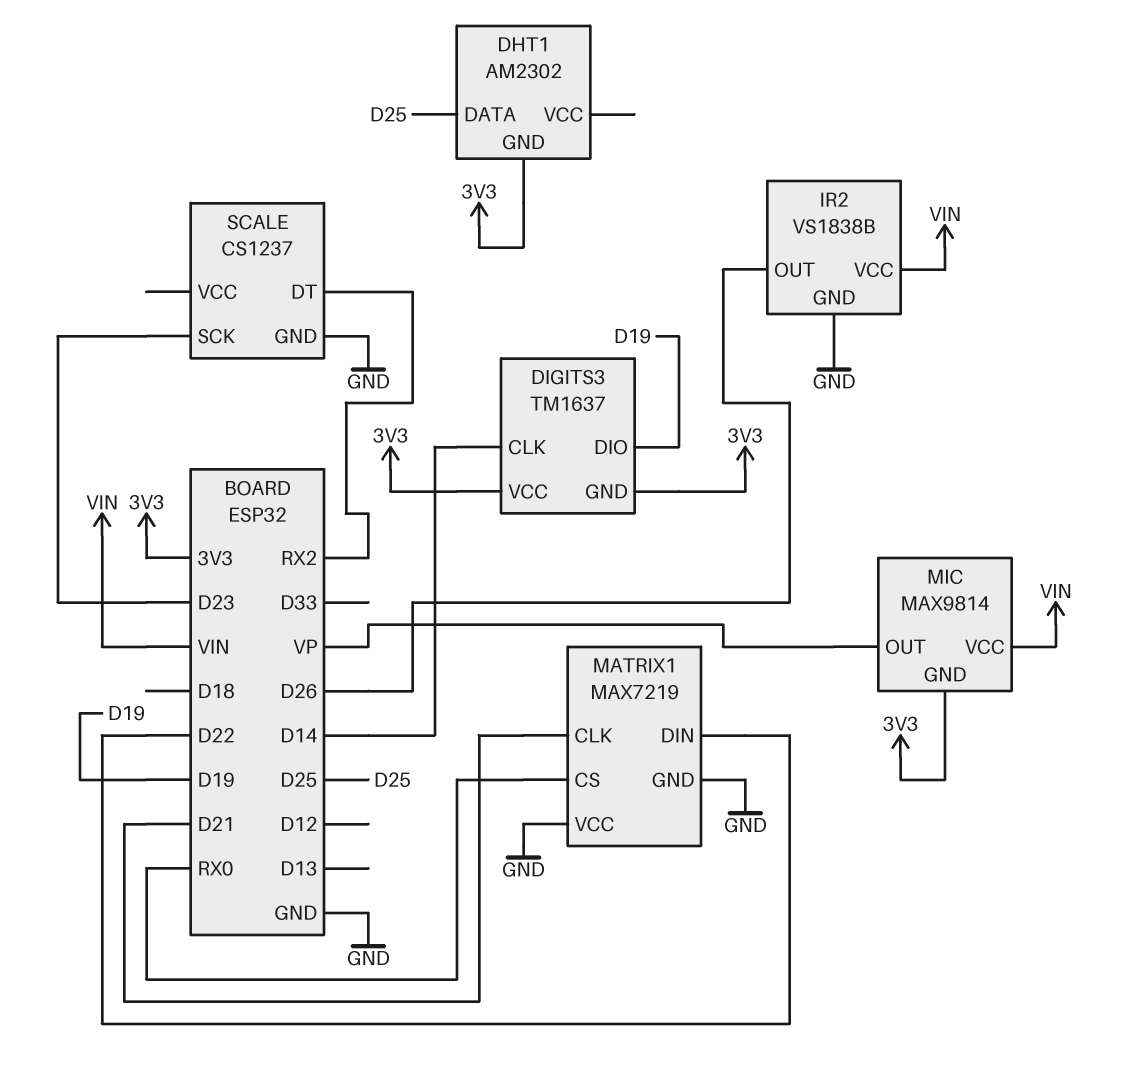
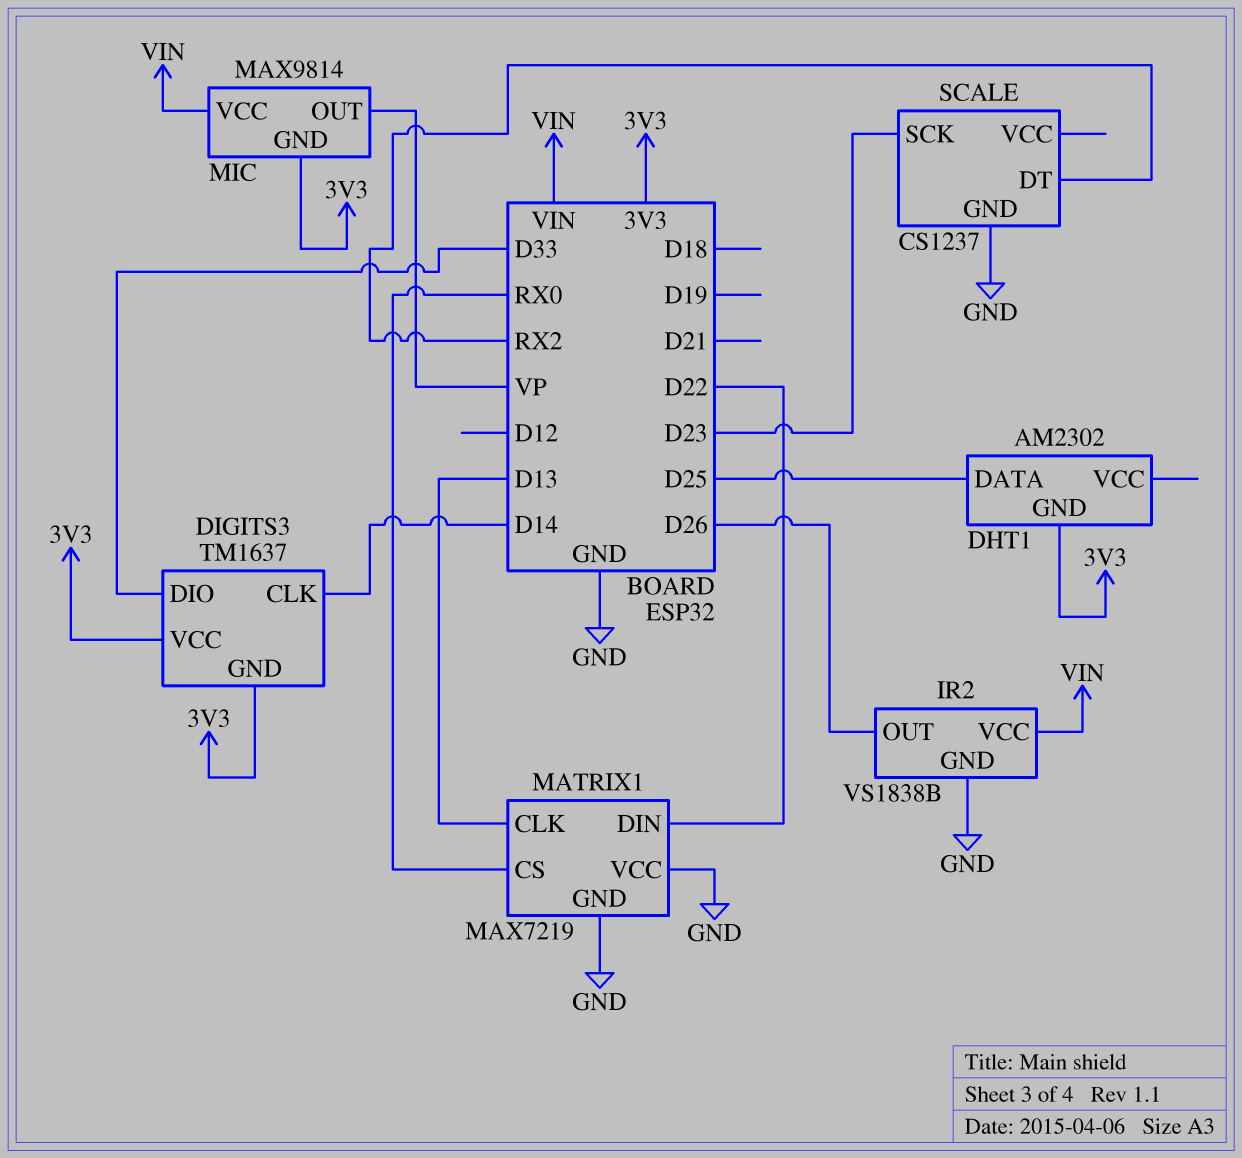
DIGITS3 pin DIO: D19 -> D33
MATRIX1 pin CLK: D21 -> D13

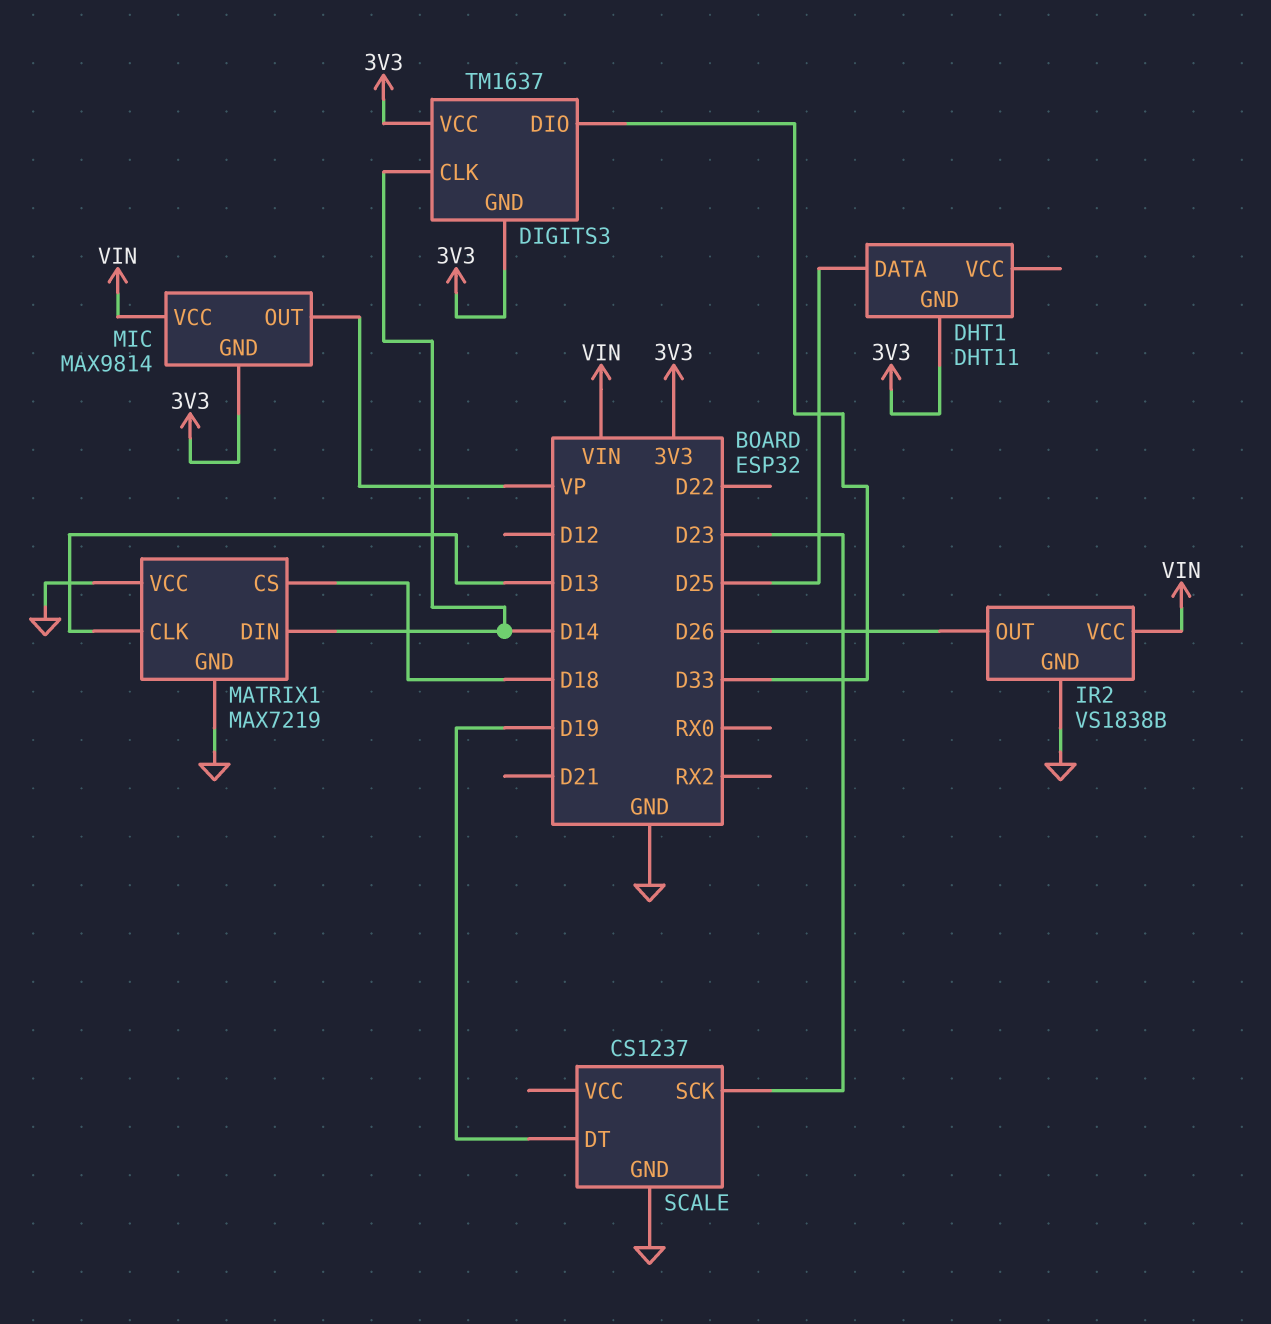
DHT1: AM2302 -> DHT11
MATRIX1 pin CS: RX0 -> D18
MATRIX1 pin DIN: D22 -> D14
SCALE pin DT: RX2 -> D19

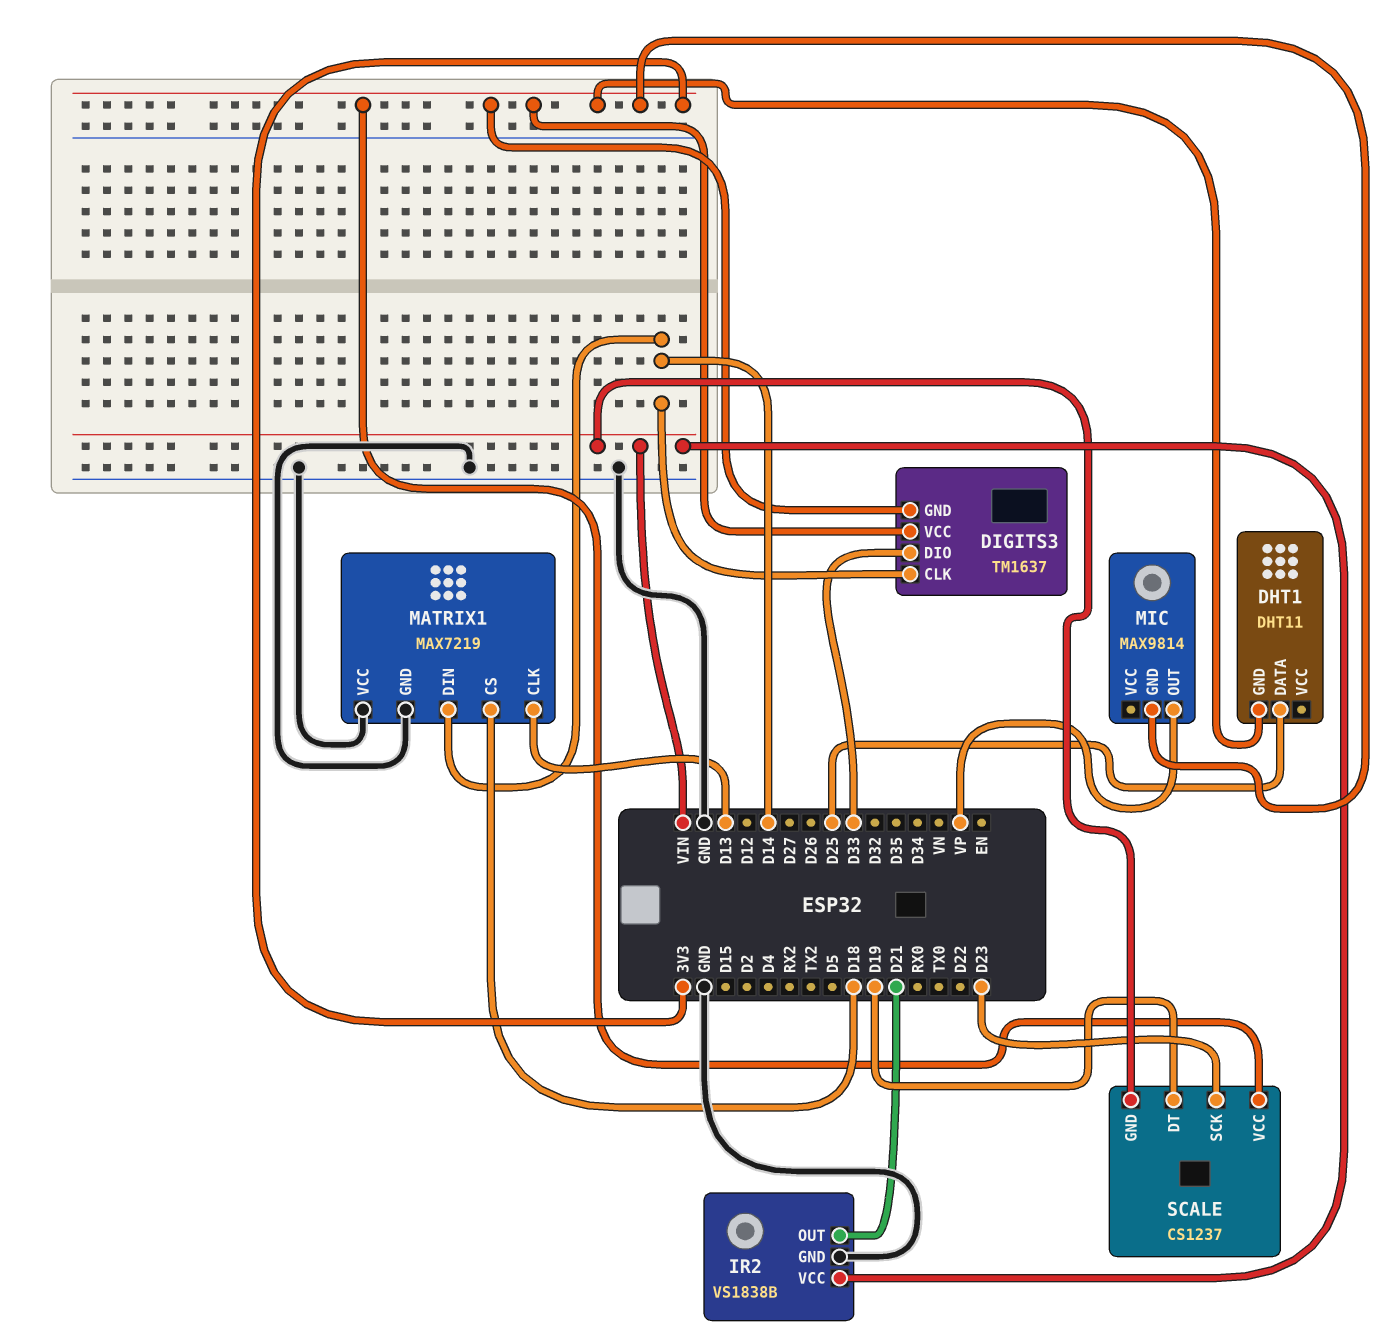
IR2 pin OUT: D26 -> D21
MIC pin VCC: VIN -> none
SCALE pin GND: GND -> VIN
SCALE pin VCC: none -> 3V3

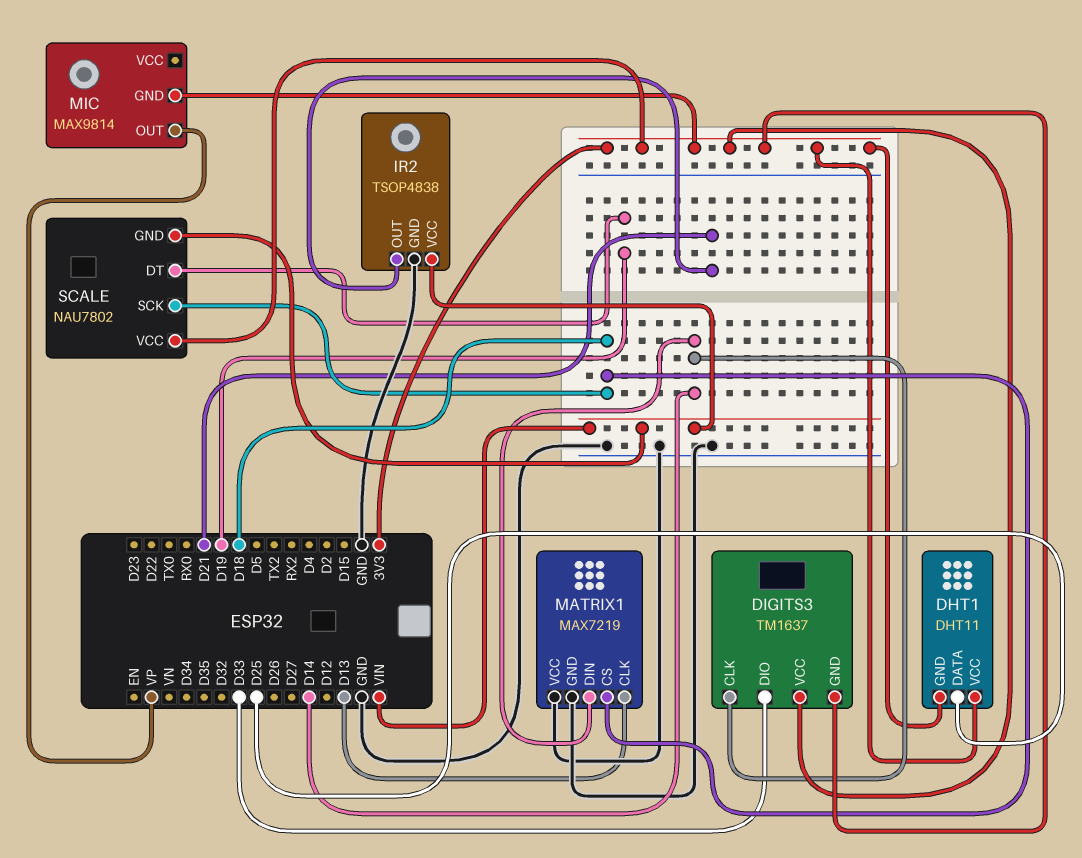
DHT1 pin VCC: none -> 3V3
IR2: VS1838B -> TSOP4838
SCALE: CS1237 -> NAU7802
SCALE pin SCK: D23 -> D18

